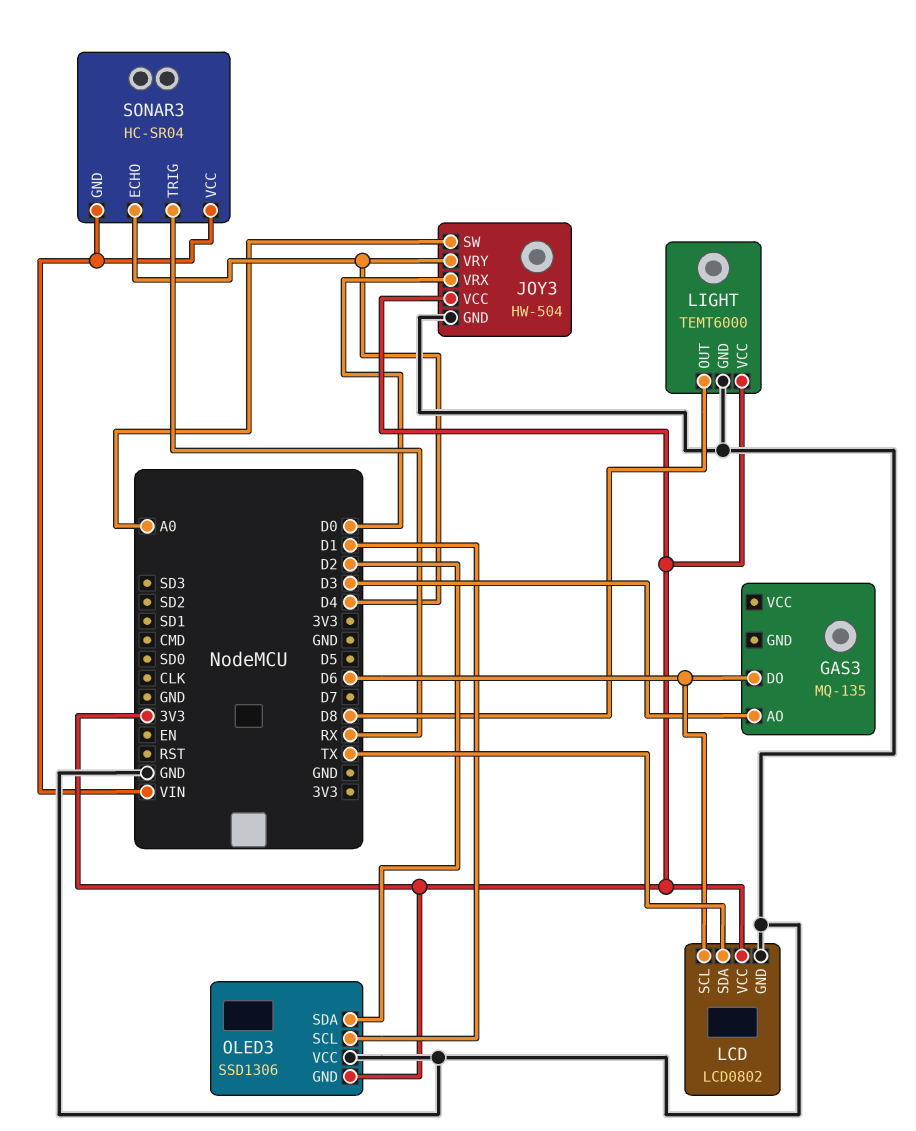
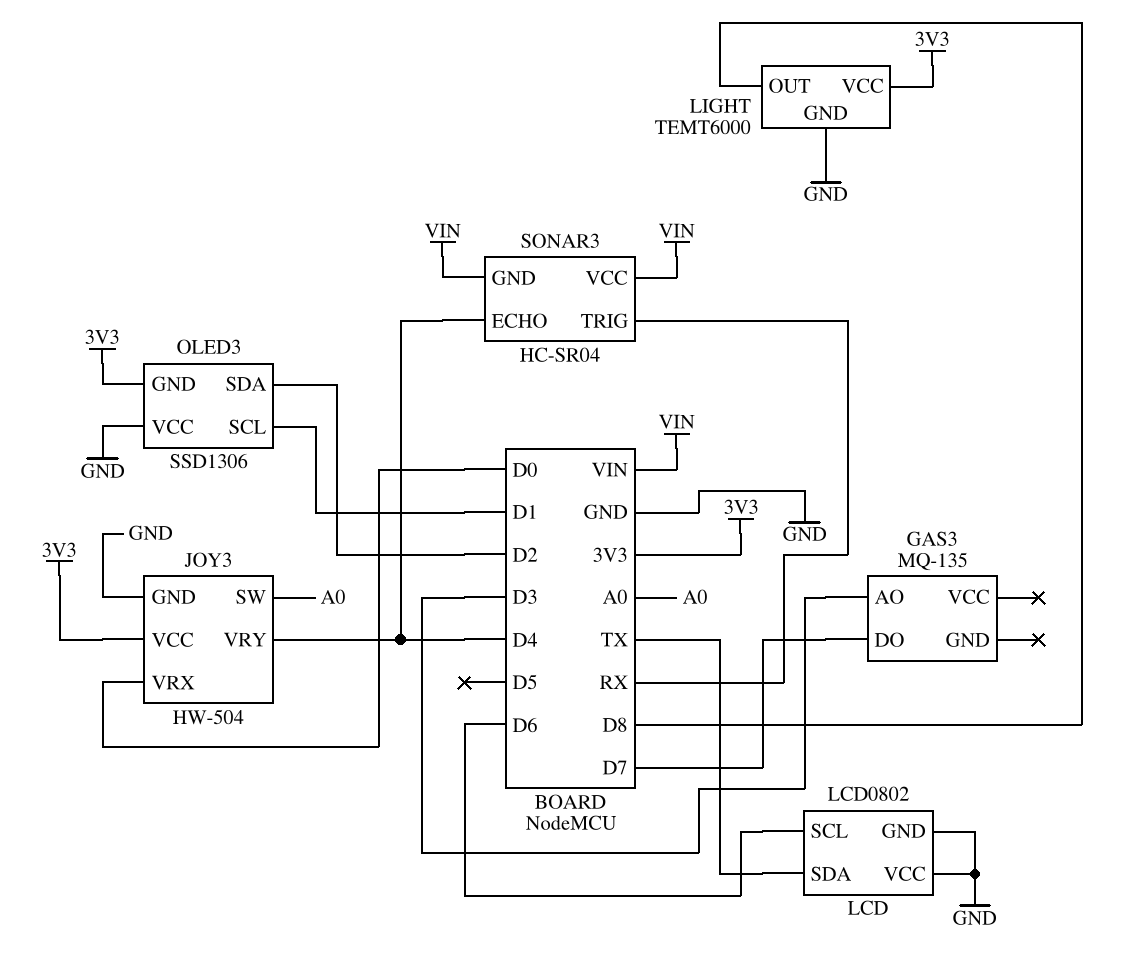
GAS3 pin DO: D6 -> D7
LCD pin VCC: 3V3 -> GND

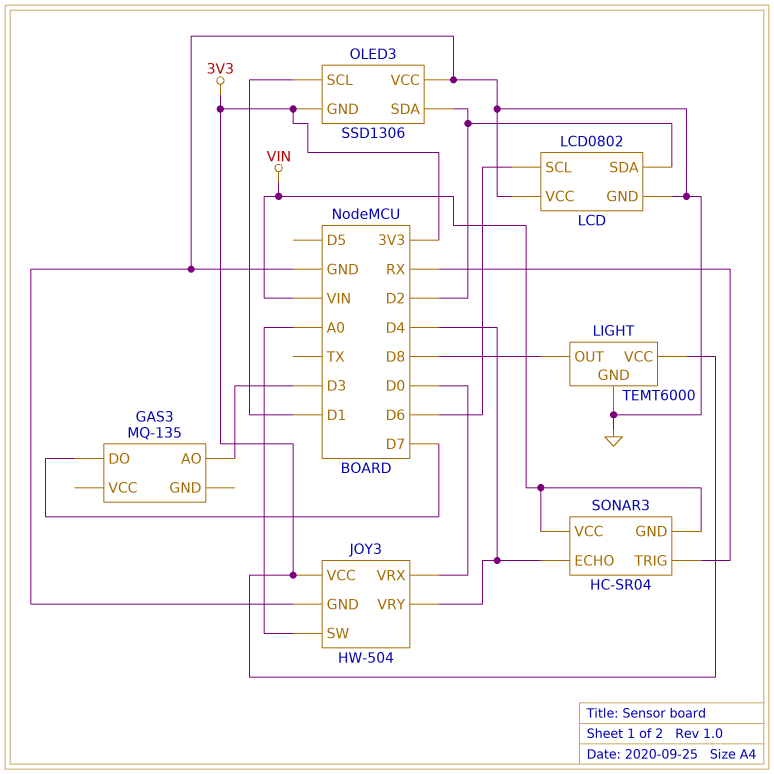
LCD pin SDA: TX -> D2

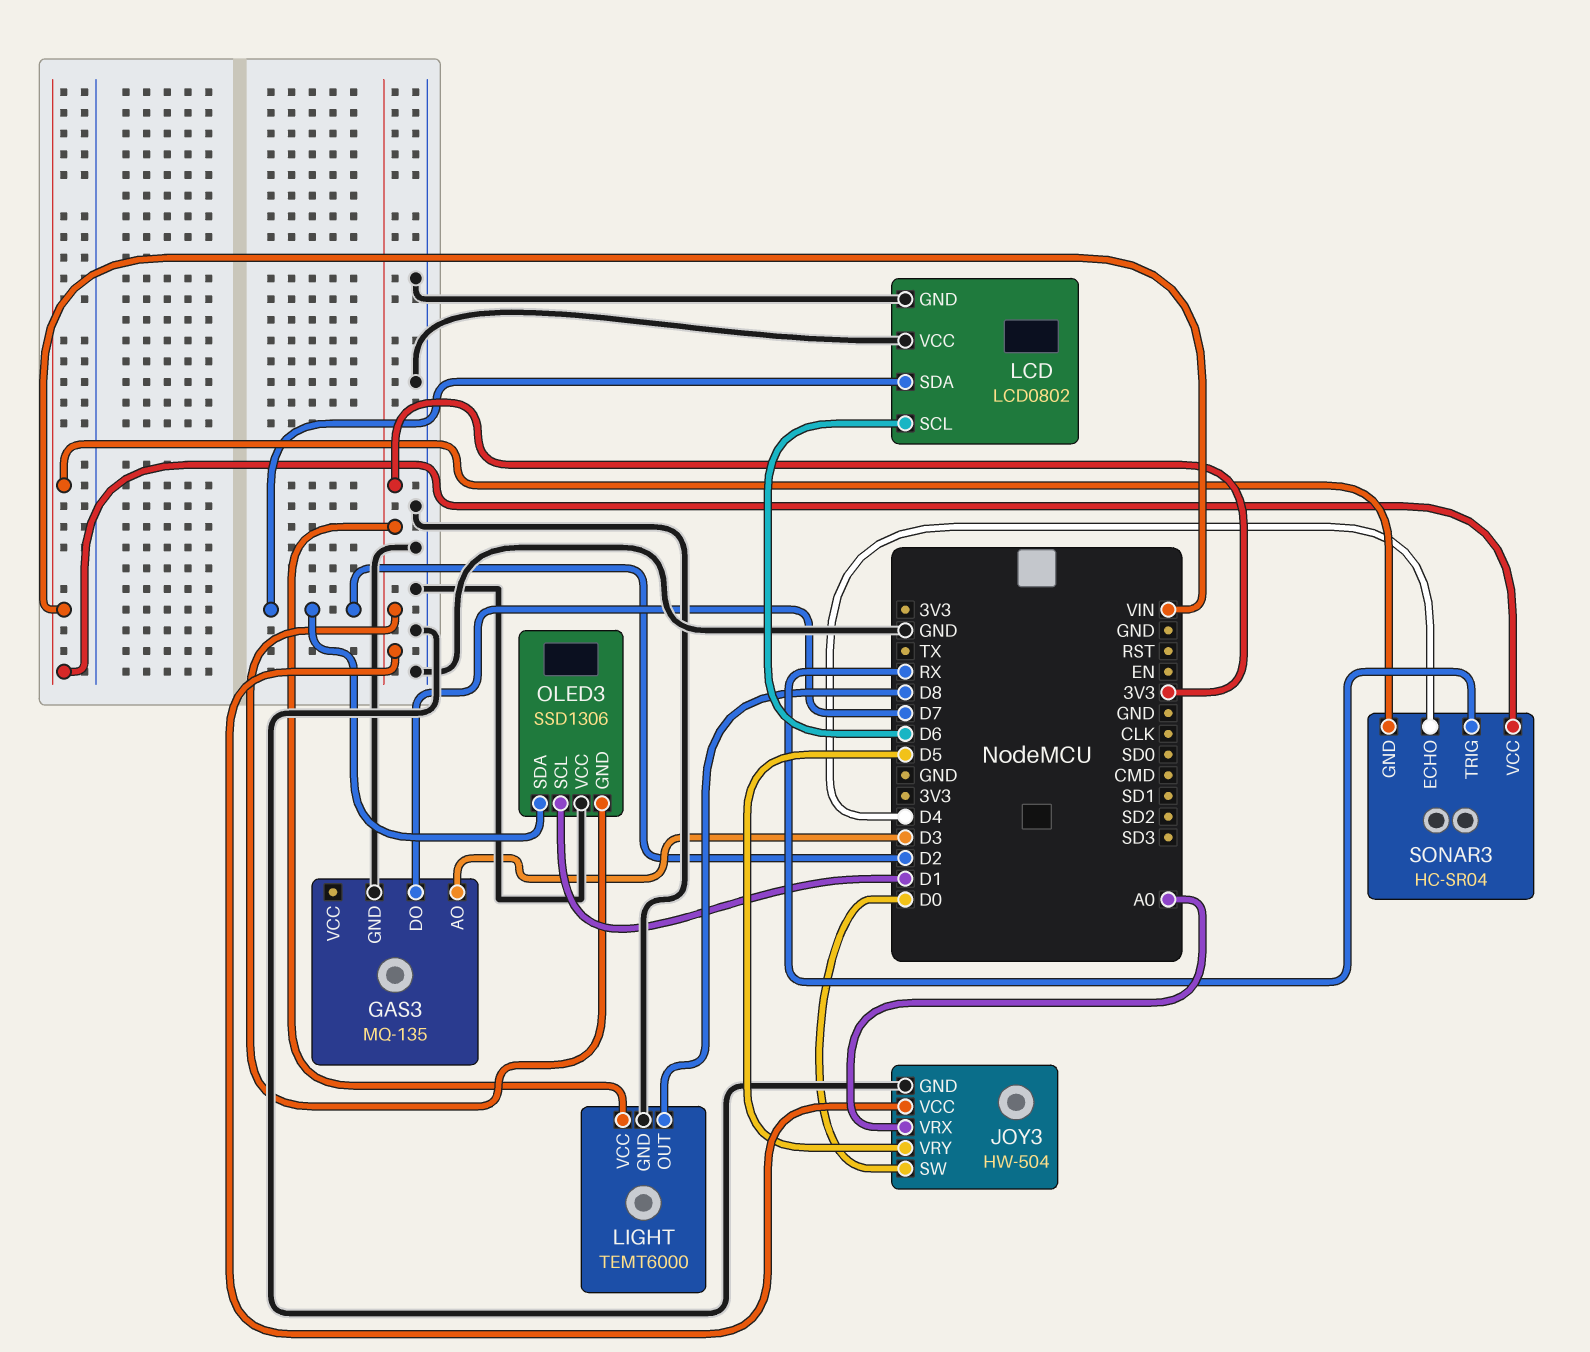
GAS3 pin GND: none -> GND
JOY3 pin SW: A0 -> D0
JOY3 pin VRX: D0 -> A0
JOY3 pin VRY: D4 -> D5

